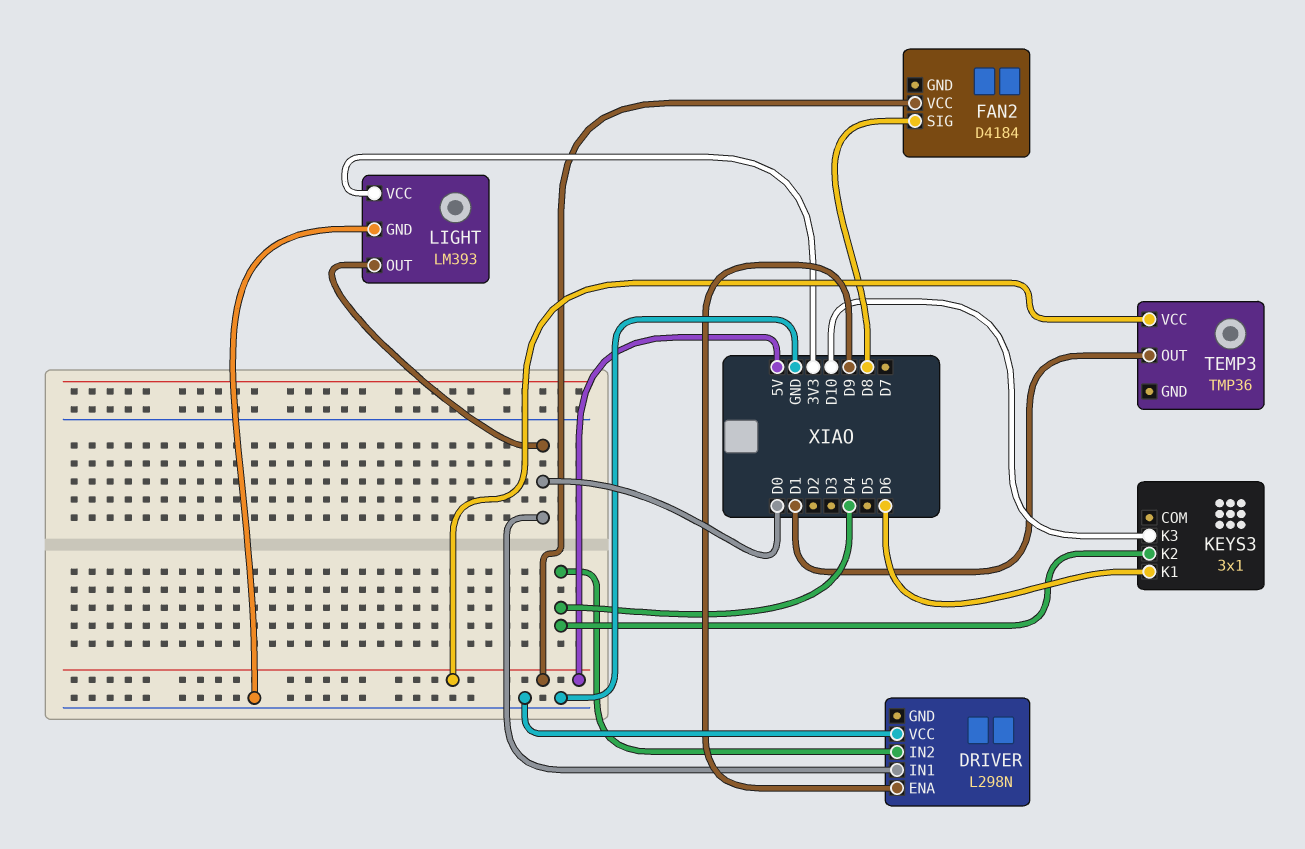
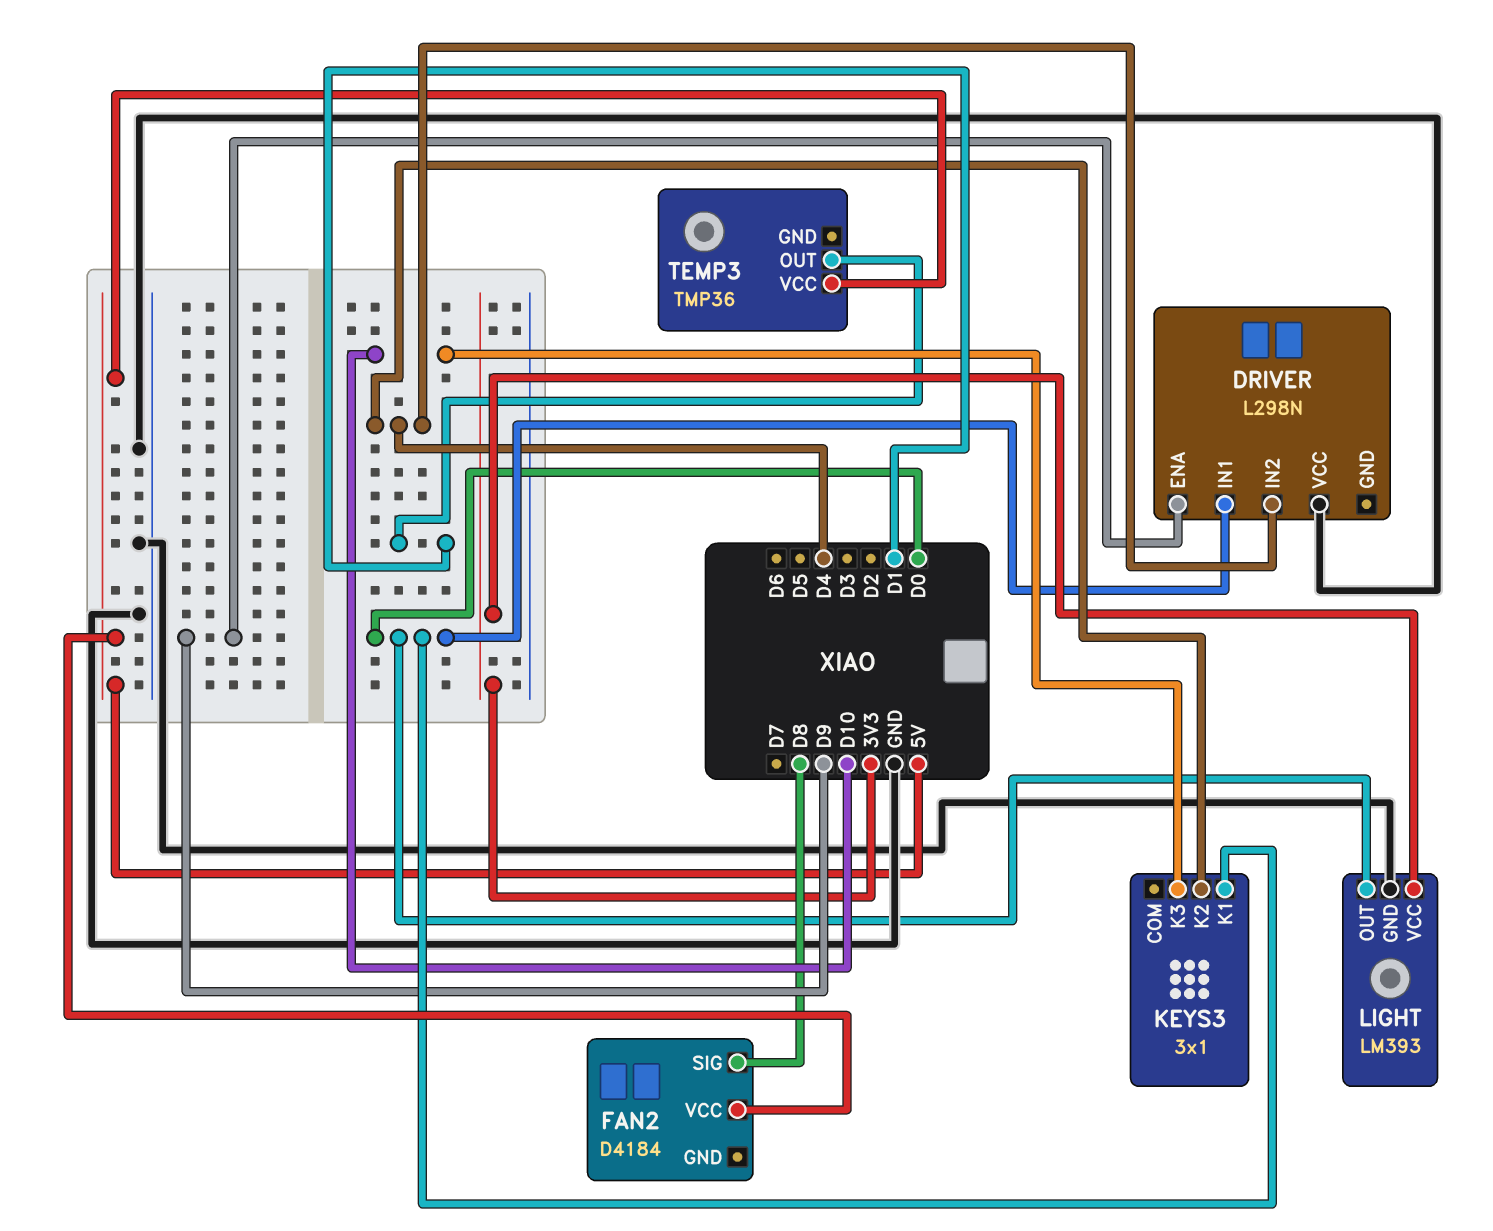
KEYS3 pin K1: D6 -> D0

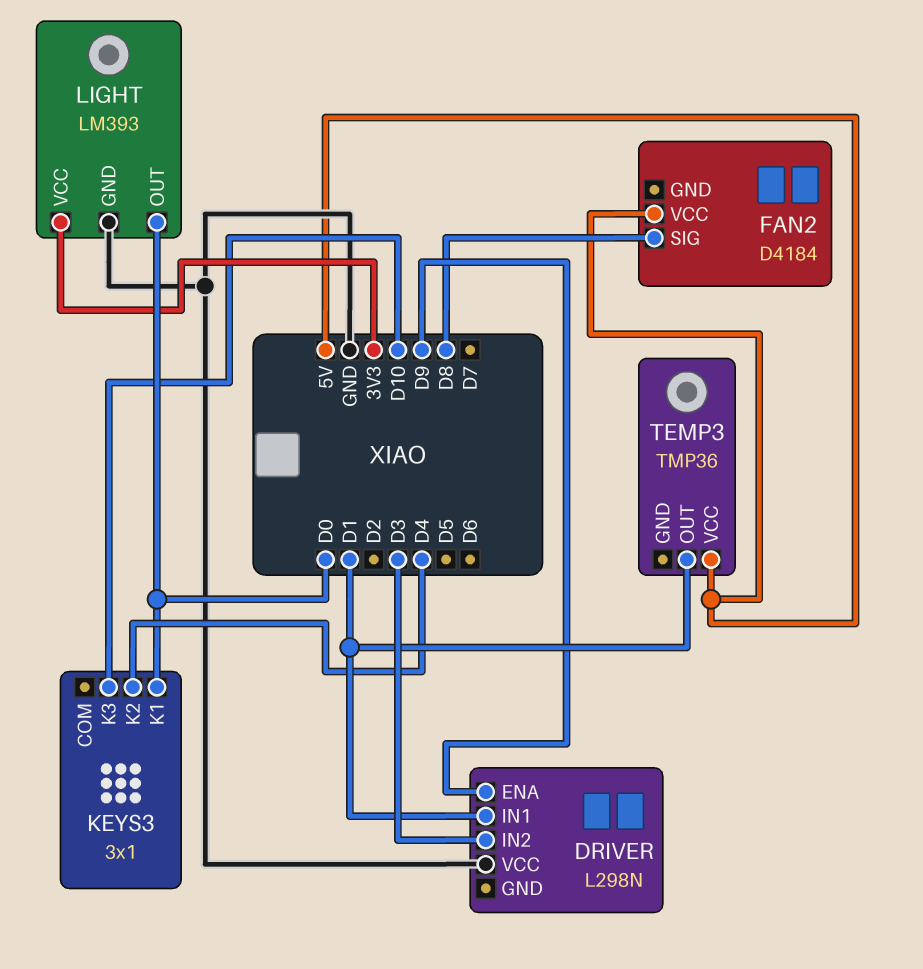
DRIVER pin IN1: D0 -> D1
DRIVER pin IN2: D4 -> D3

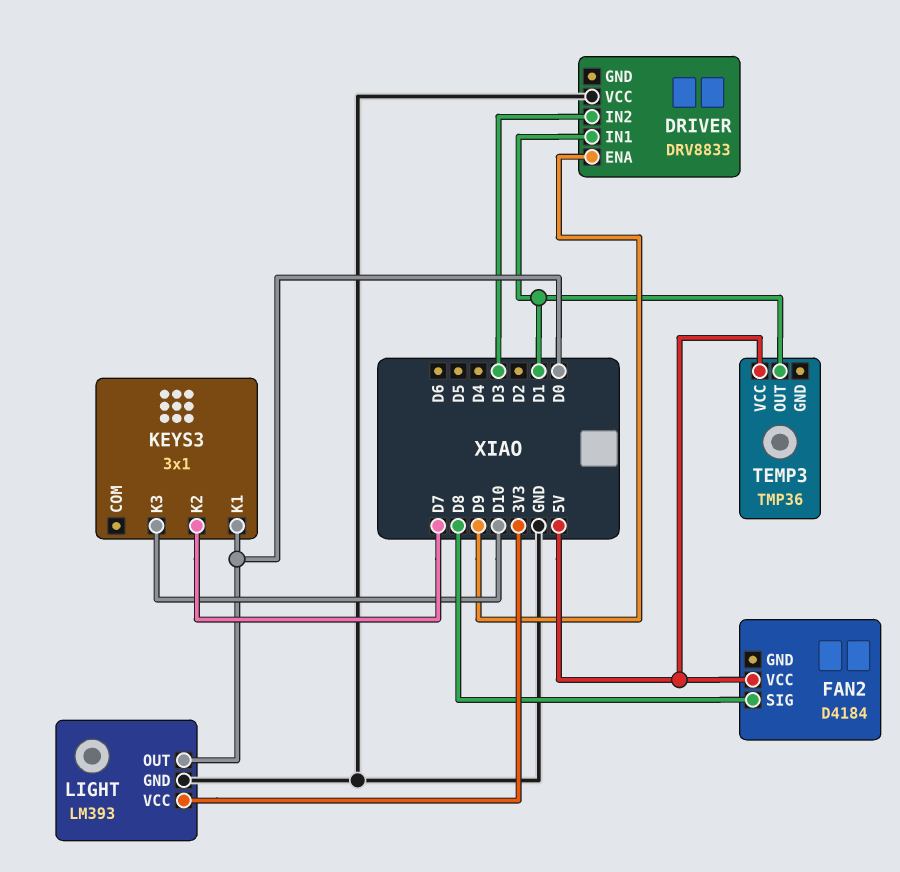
DRIVER: L298N -> DRV8833
KEYS3 pin K2: D4 -> D7

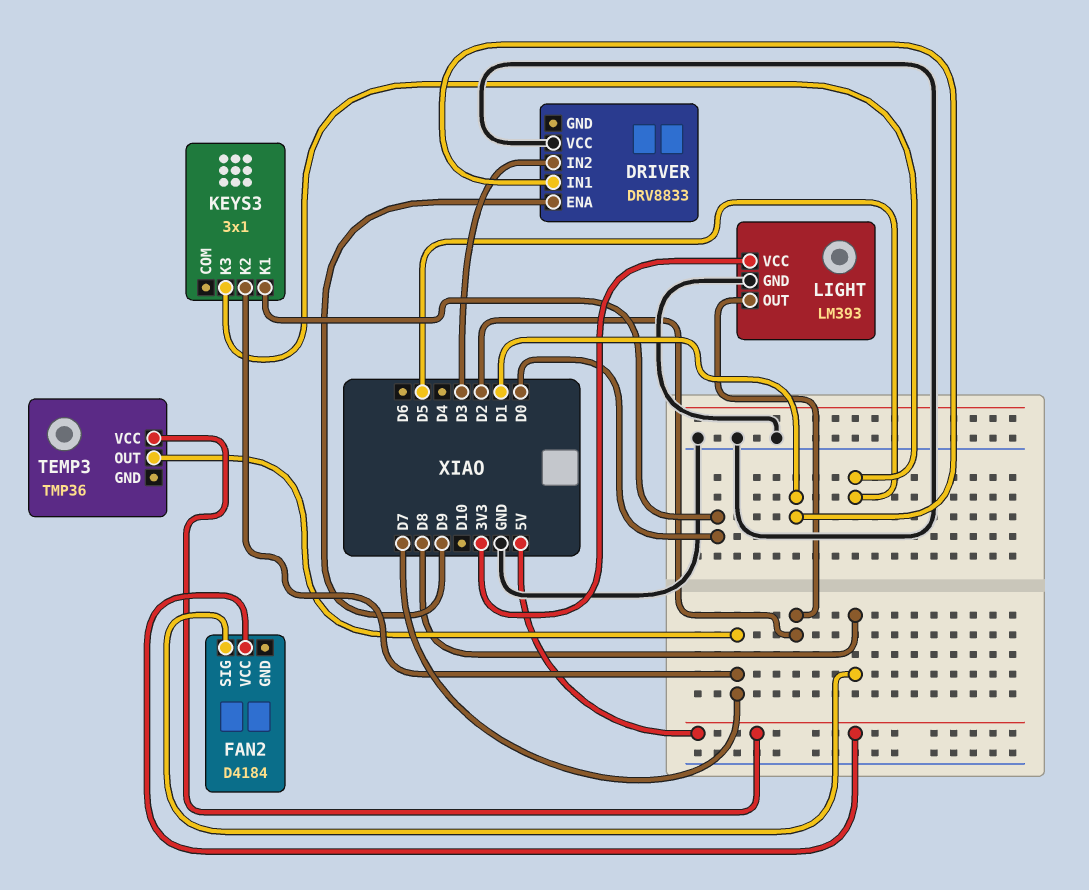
KEYS3 pin K3: D10 -> D5
LIGHT pin OUT: D0 -> D2
TEMP3 pin OUT: D1 -> D7

